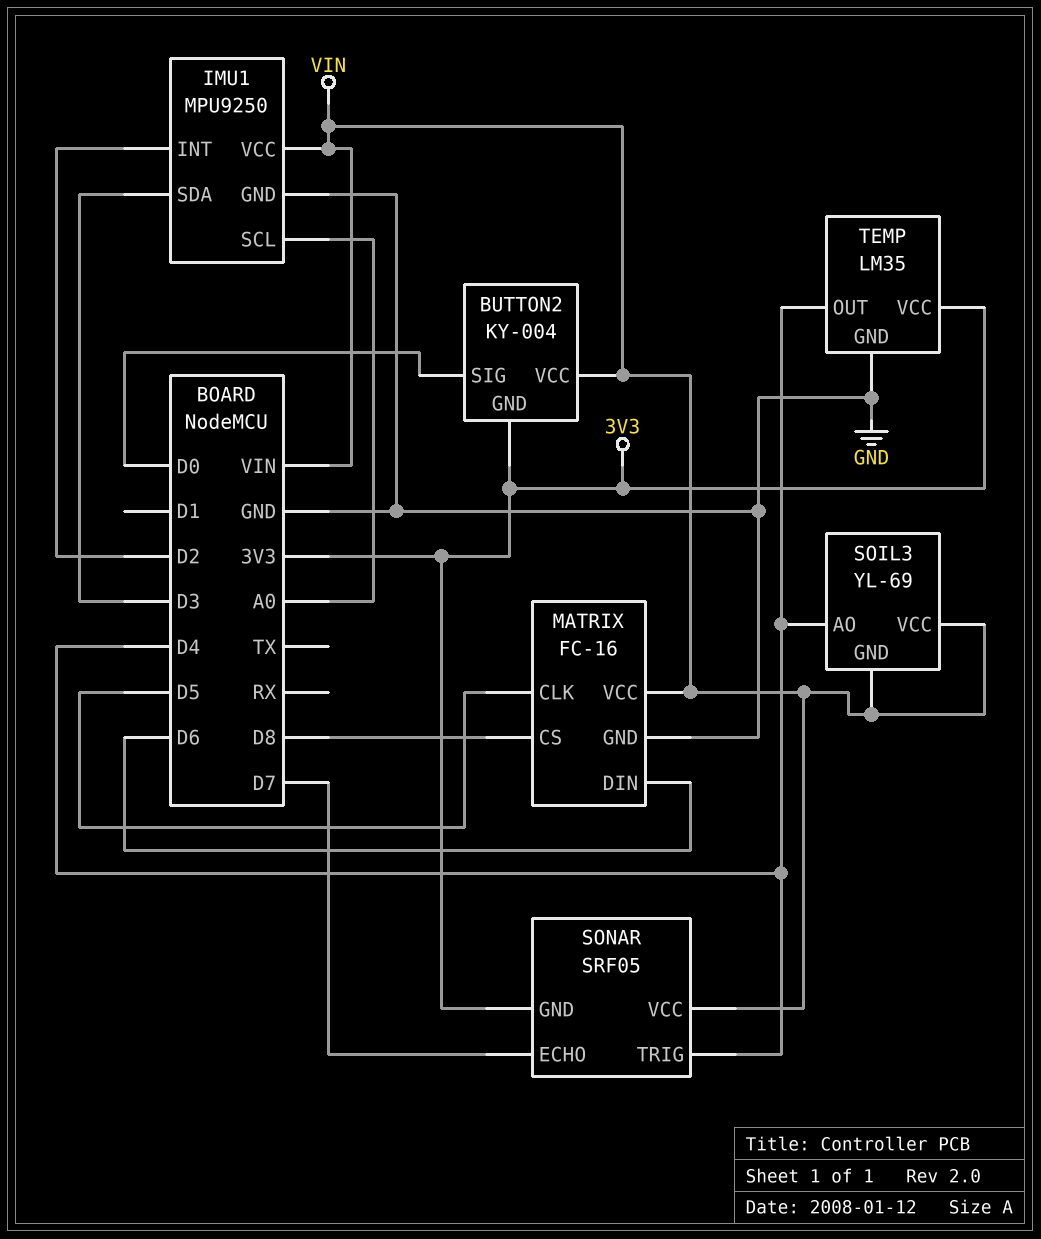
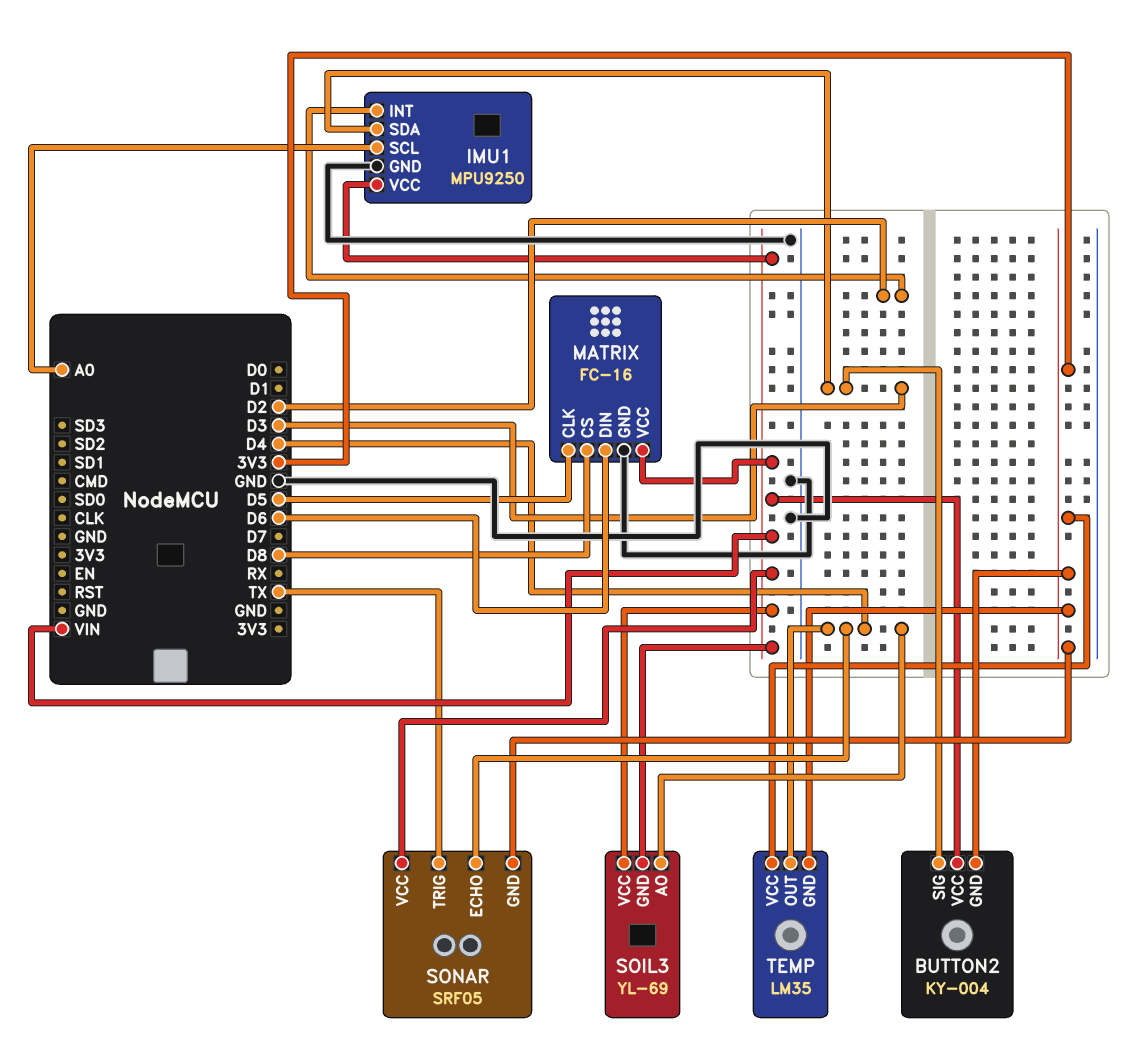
BUTTON2 pin SIG: D0 -> D3
SONAR pin ECHO: D7 -> D4
SONAR pin TRIG: D4 -> TX
TEMP pin GND: GND -> 3V3

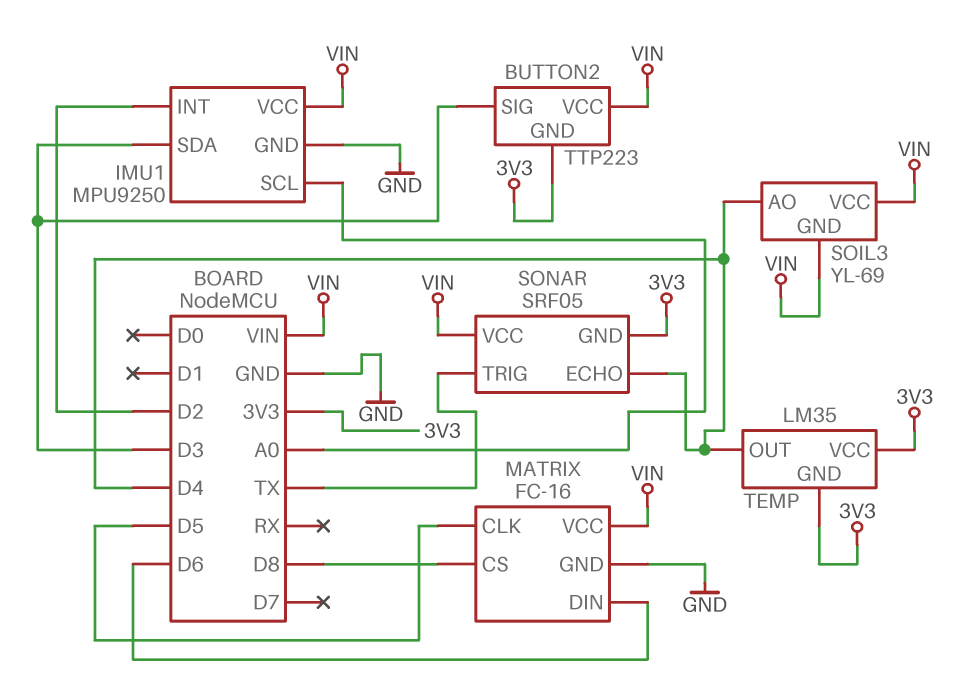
BUTTON2: KY-004 -> TTP223

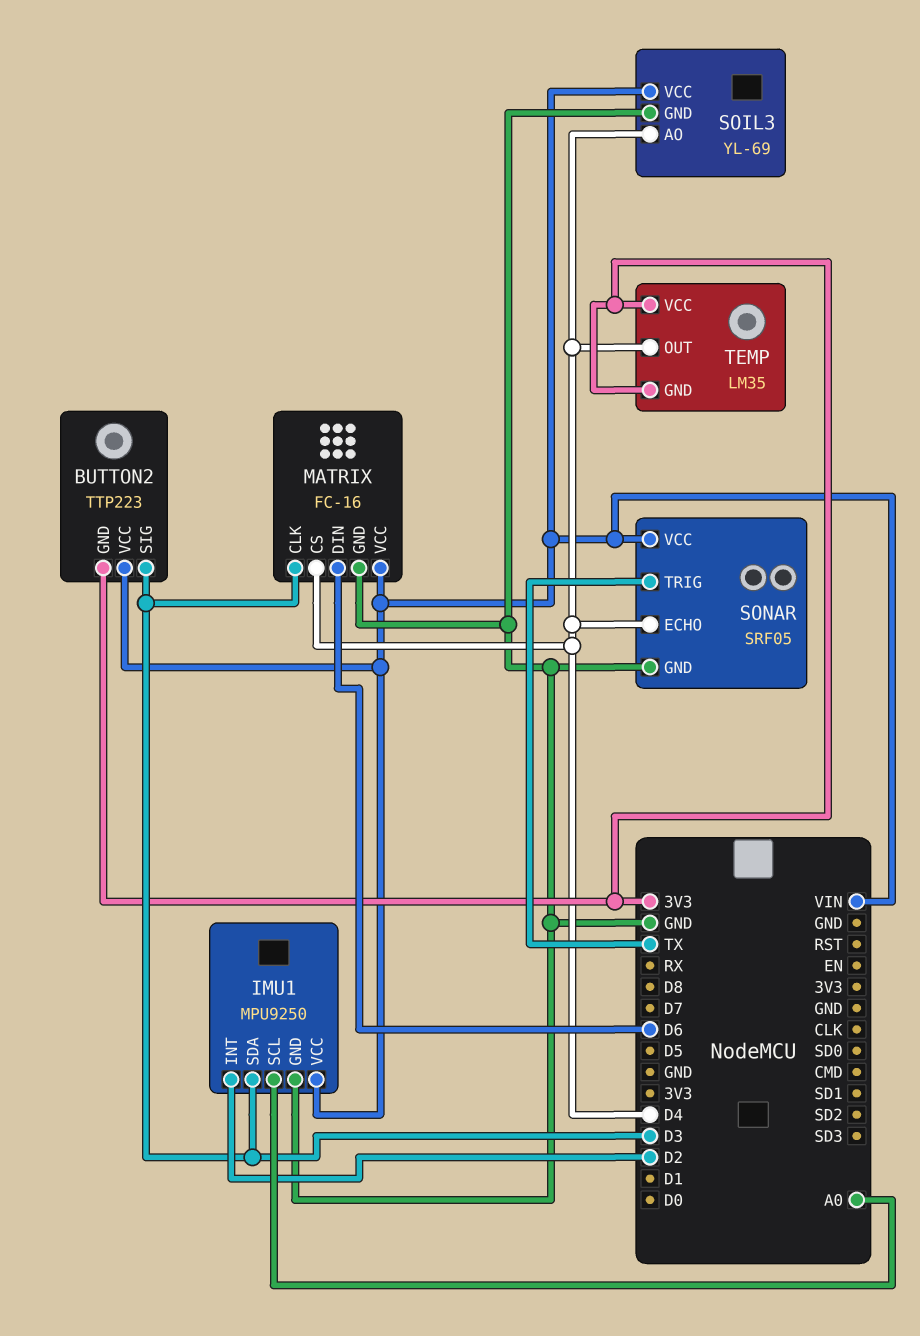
MATRIX pin CLK: D5 -> D3
MATRIX pin CS: D8 -> D4
SOIL3 pin GND: VIN -> GND
SONAR pin GND: 3V3 -> GND

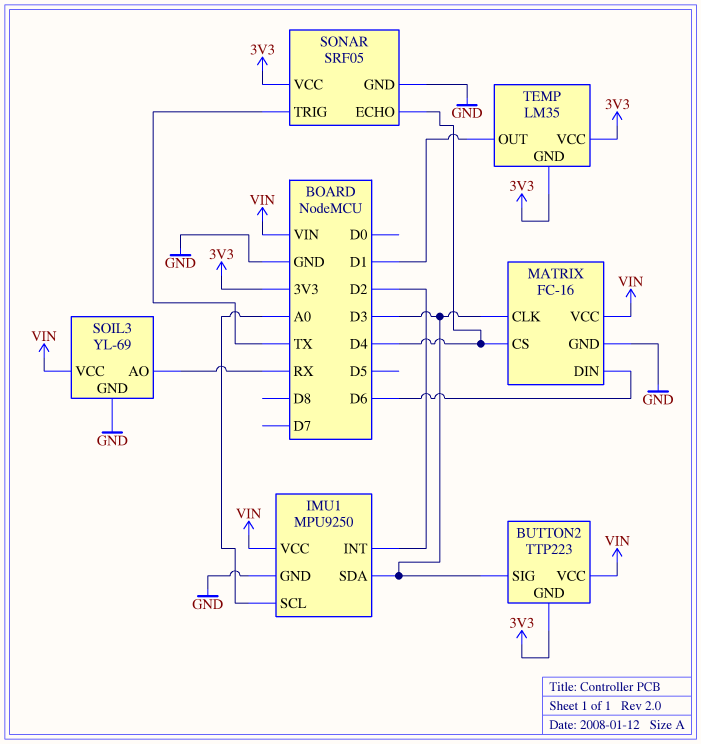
SOIL3 pin AO: D4 -> RX
SONAR pin VCC: VIN -> 3V3
TEMP pin OUT: D4 -> D1

